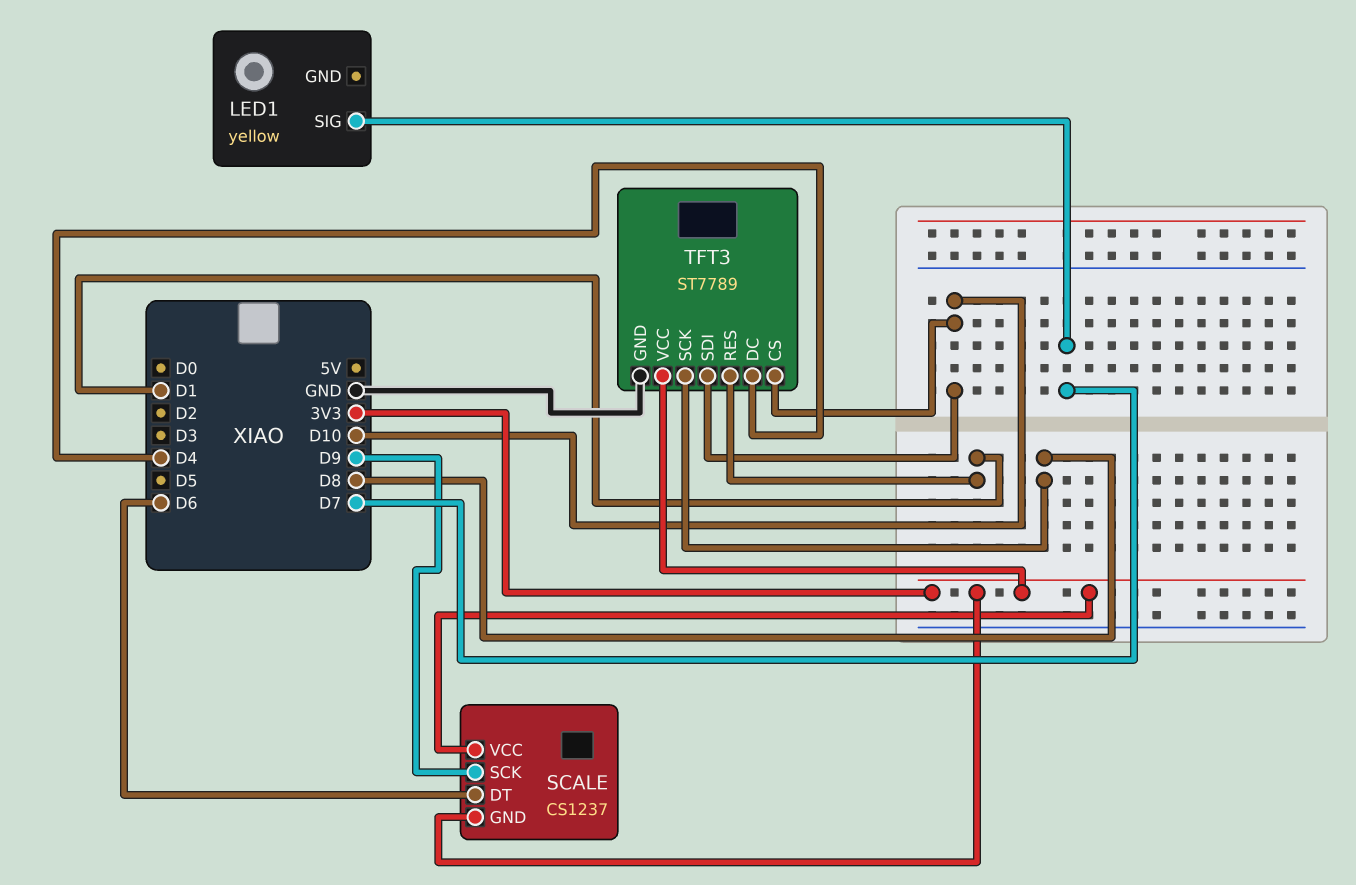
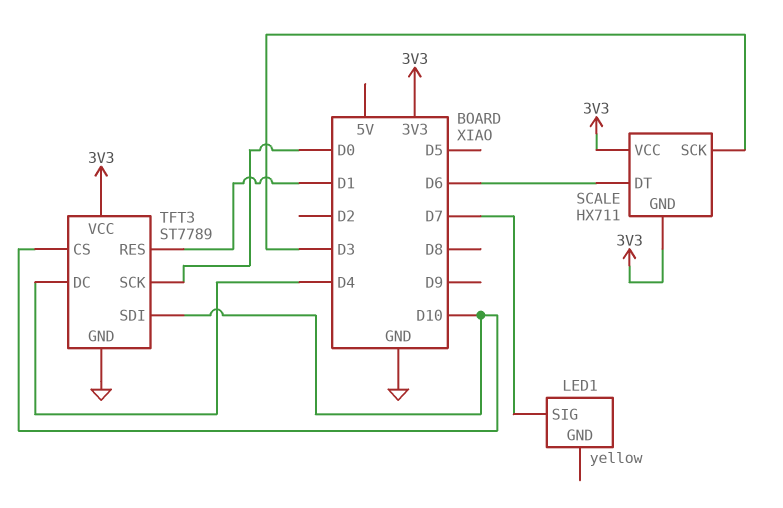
SCALE: CS1237 -> HX711
SCALE pin SCK: D9 -> D3
TFT3 pin SCK: D8 -> D0

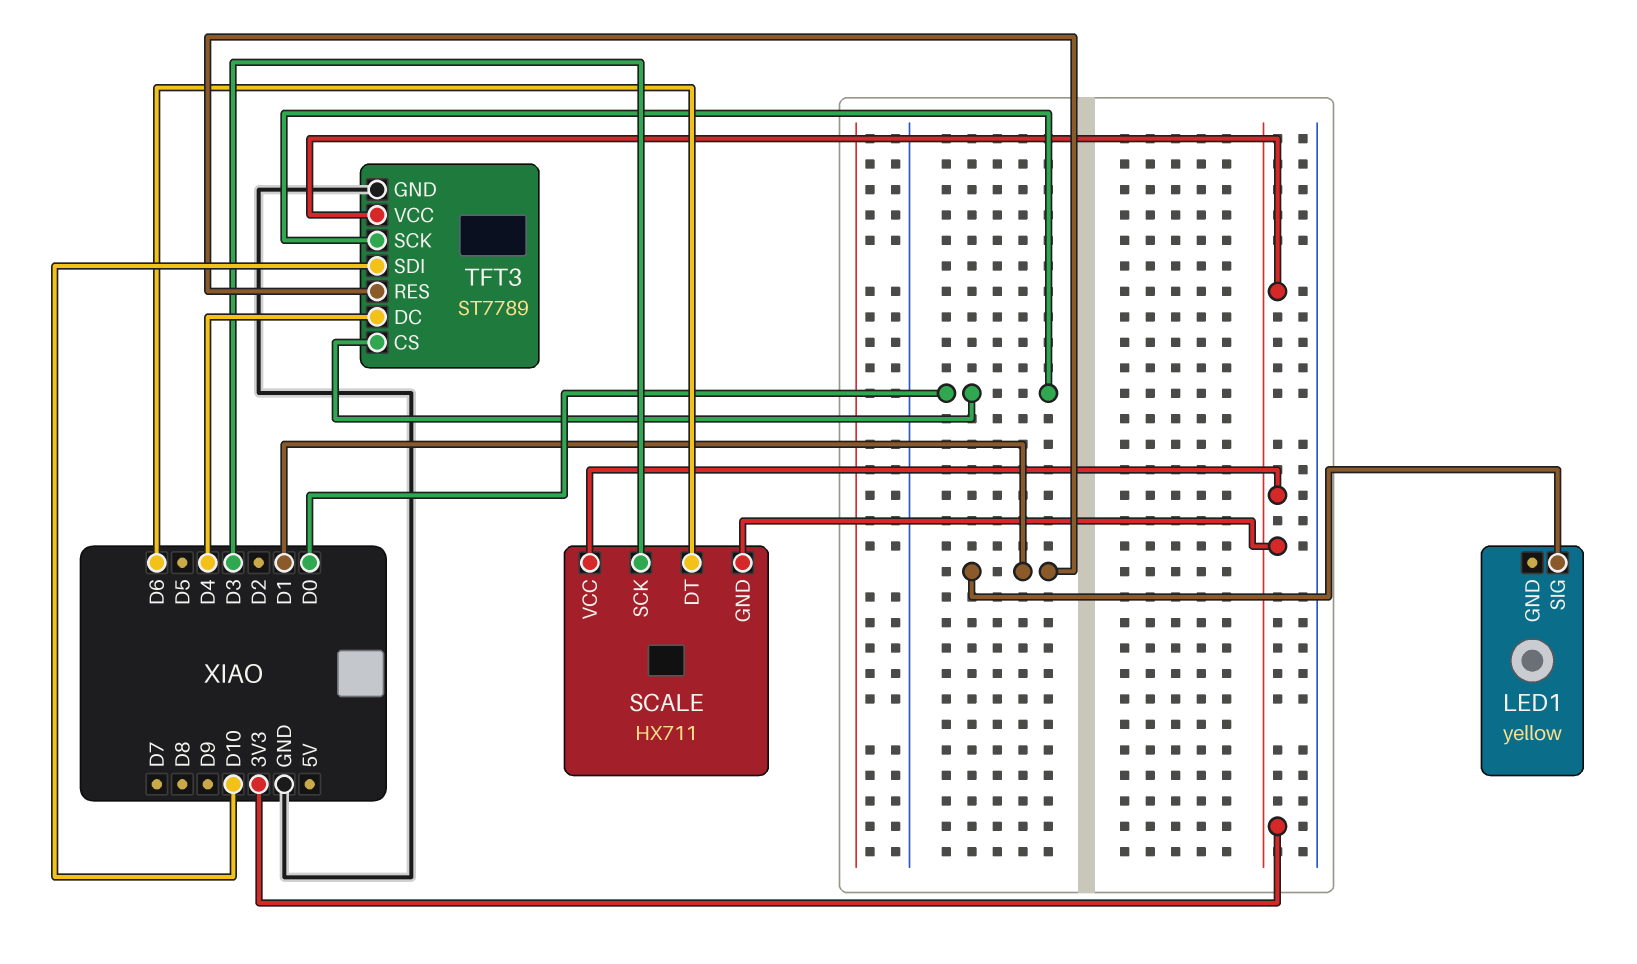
LED1 pin SIG: D7 -> D1
TFT3 pin CS: D10 -> D0

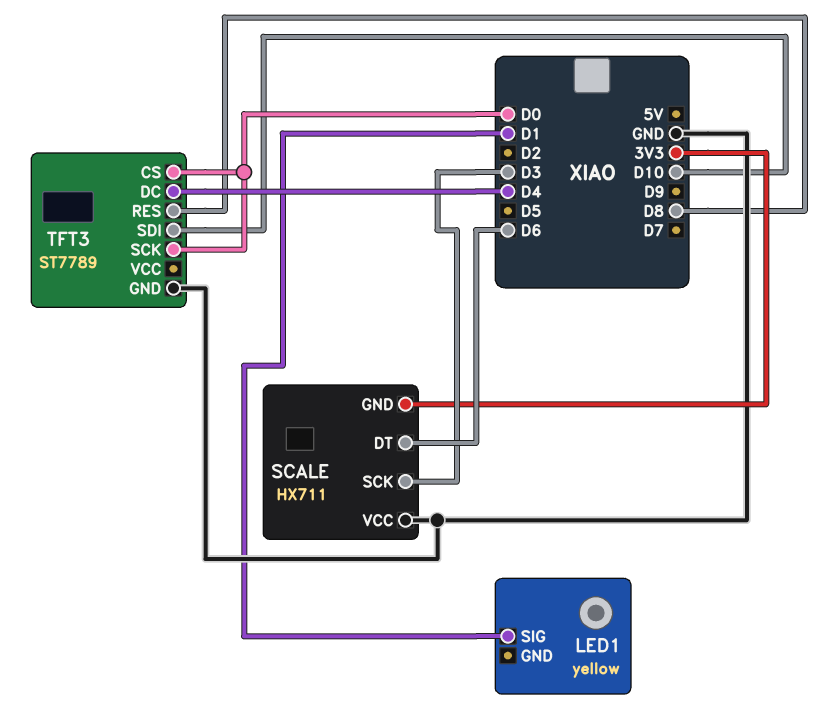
SCALE pin VCC: 3V3 -> GND
TFT3 pin RES: D1 -> D8
TFT3 pin VCC: 3V3 -> none

